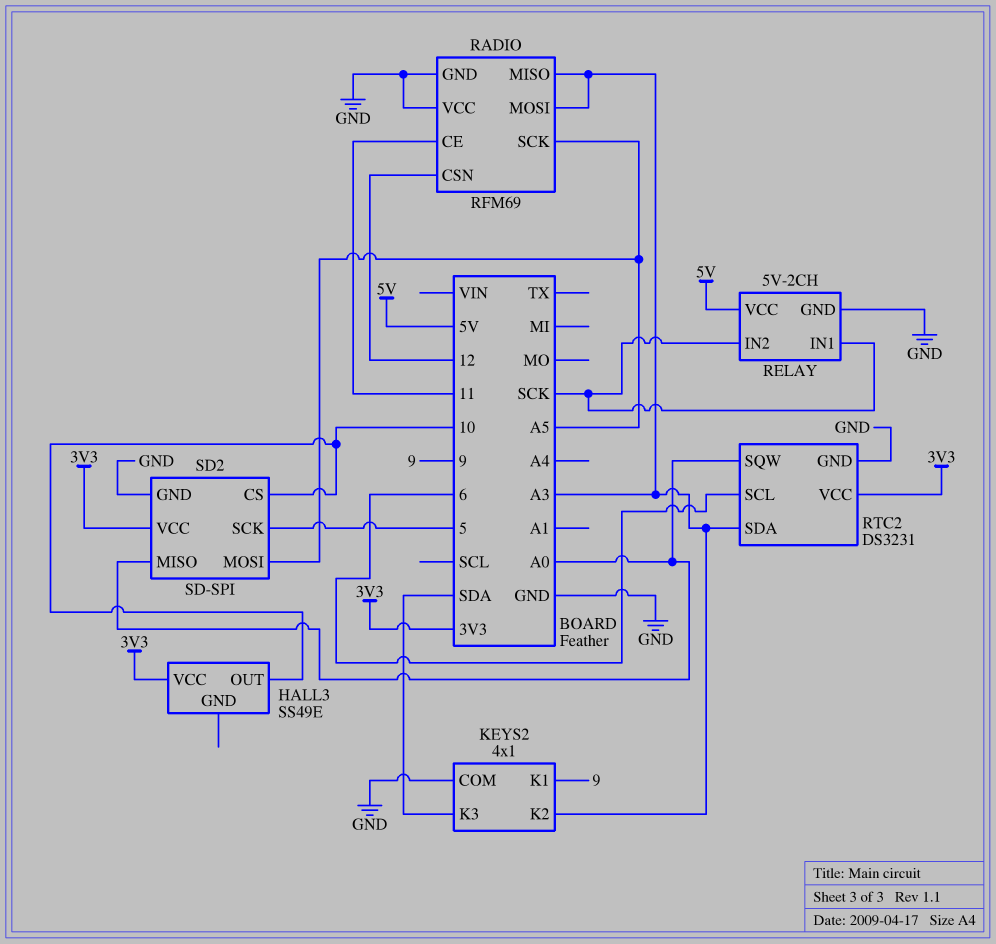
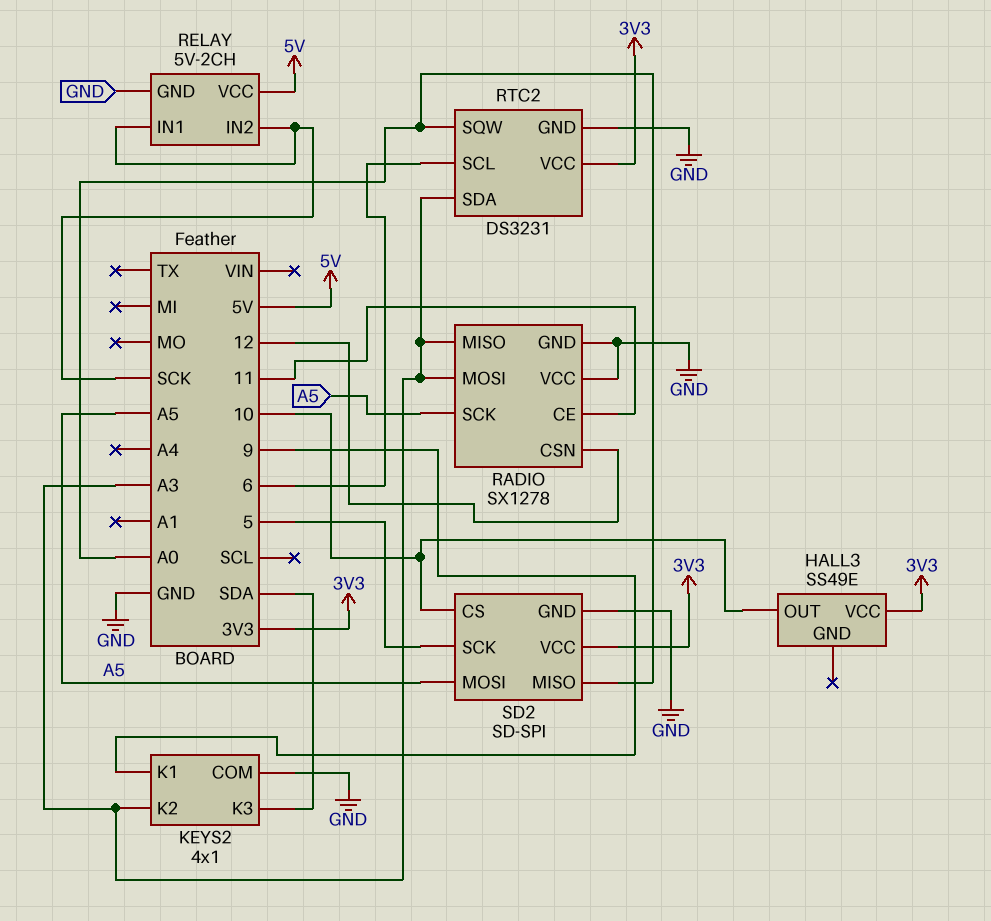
RADIO: RFM69 -> SX1278

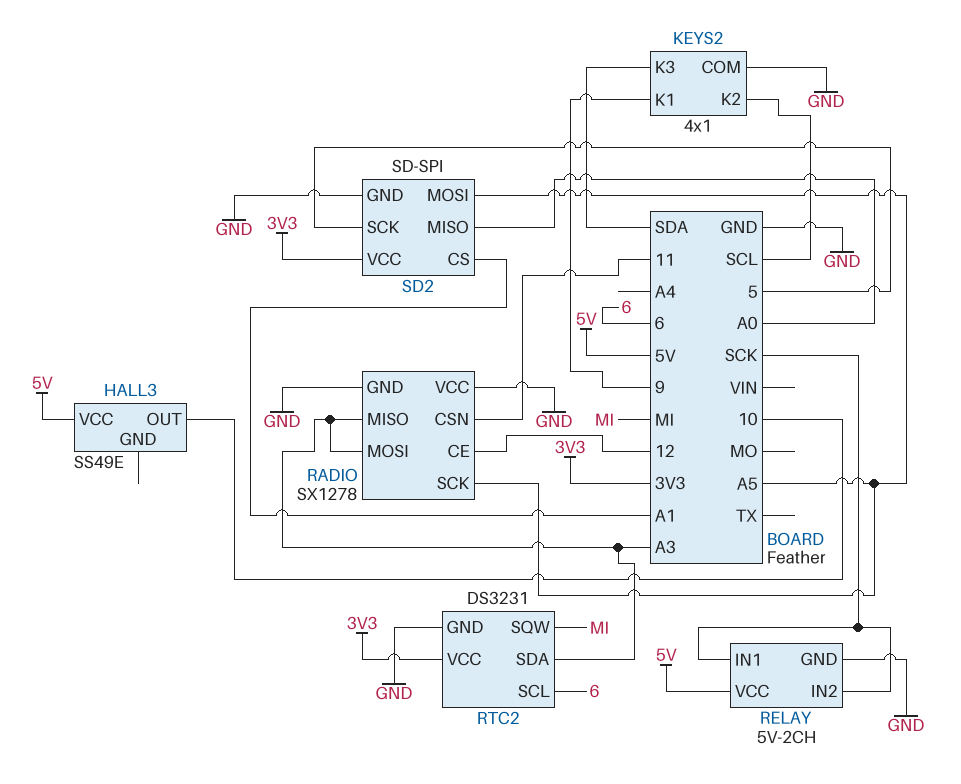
HALL3 pin VCC: 3V3 -> 5V
KEYS2 pin K2: A3 -> SCL
RADIO pin CE: 11 -> 12
RADIO pin CSN: 12 -> 11
RTC2 pin SQW: A0 -> MI
SD2 pin CS: 10 -> A1

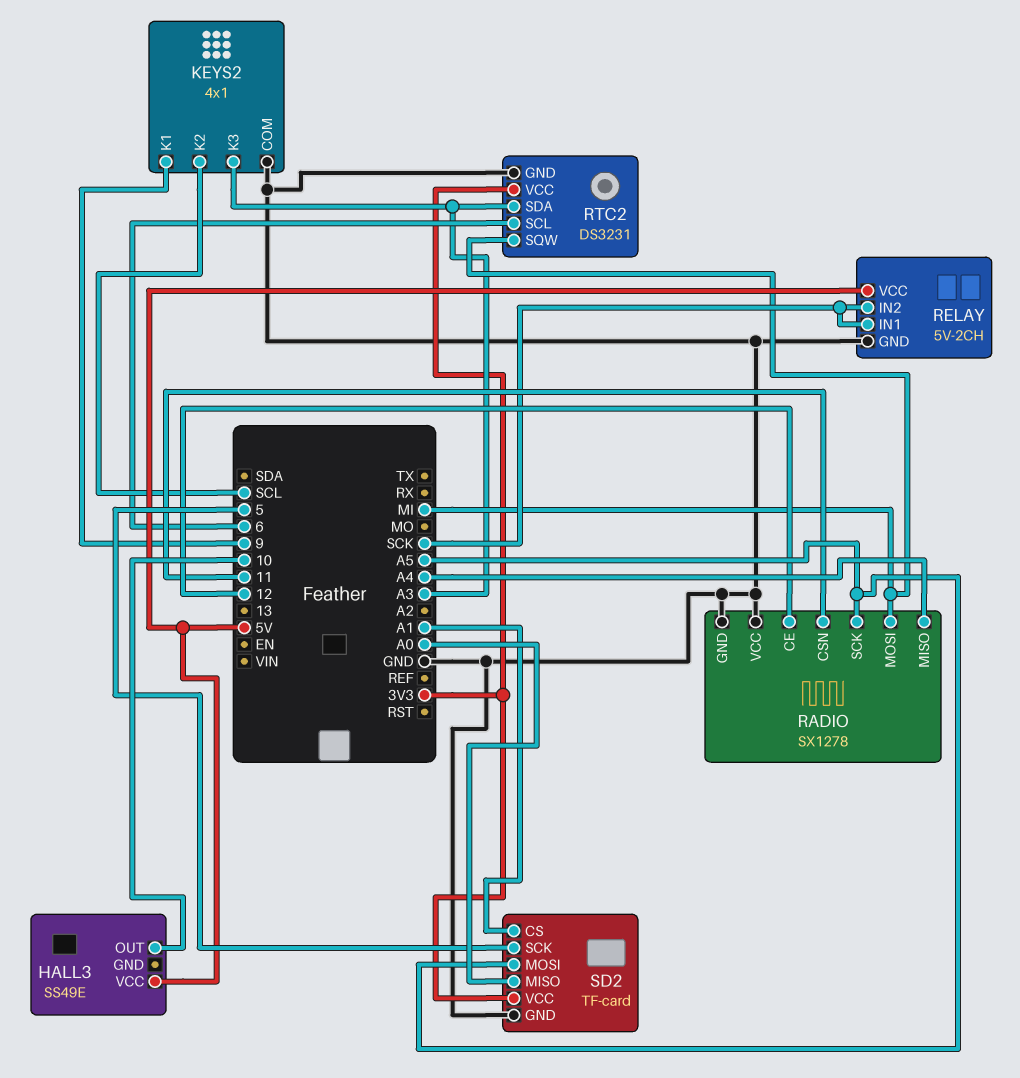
KEYS2 pin K3: SDA -> A3
RADIO pin MISO: A3 -> A4
RADIO pin MOSI: A3 -> MI
SD2: SD-SPI -> TF-card

